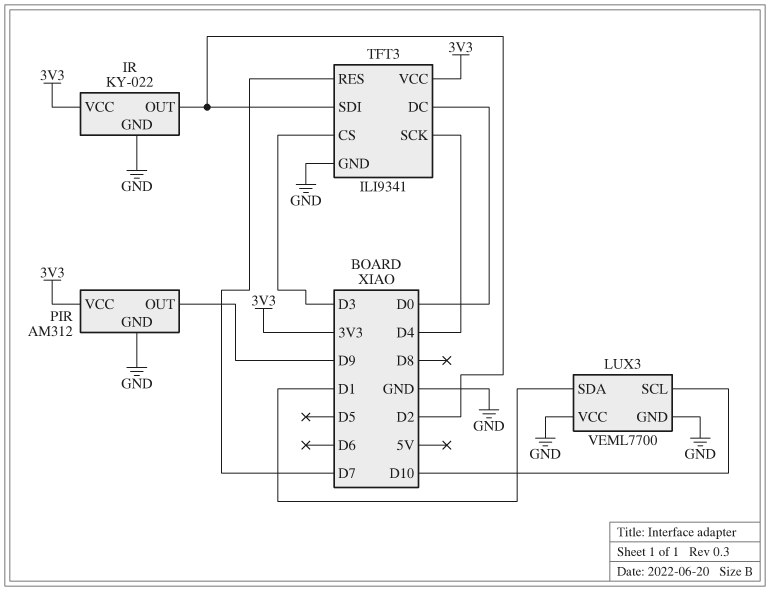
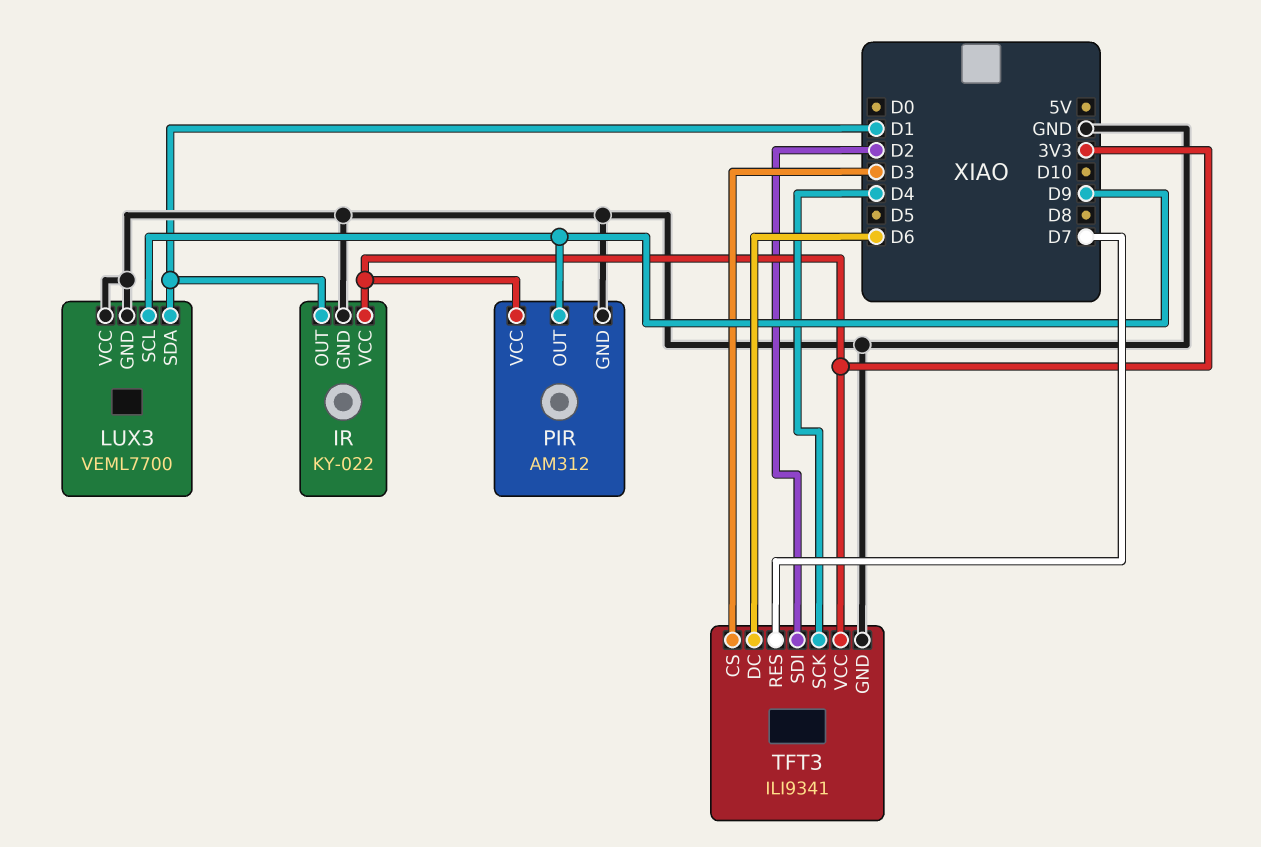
IR pin OUT: D2 -> D1
LUX3 pin SCL: D10 -> D9
TFT3 pin DC: D0 -> D6

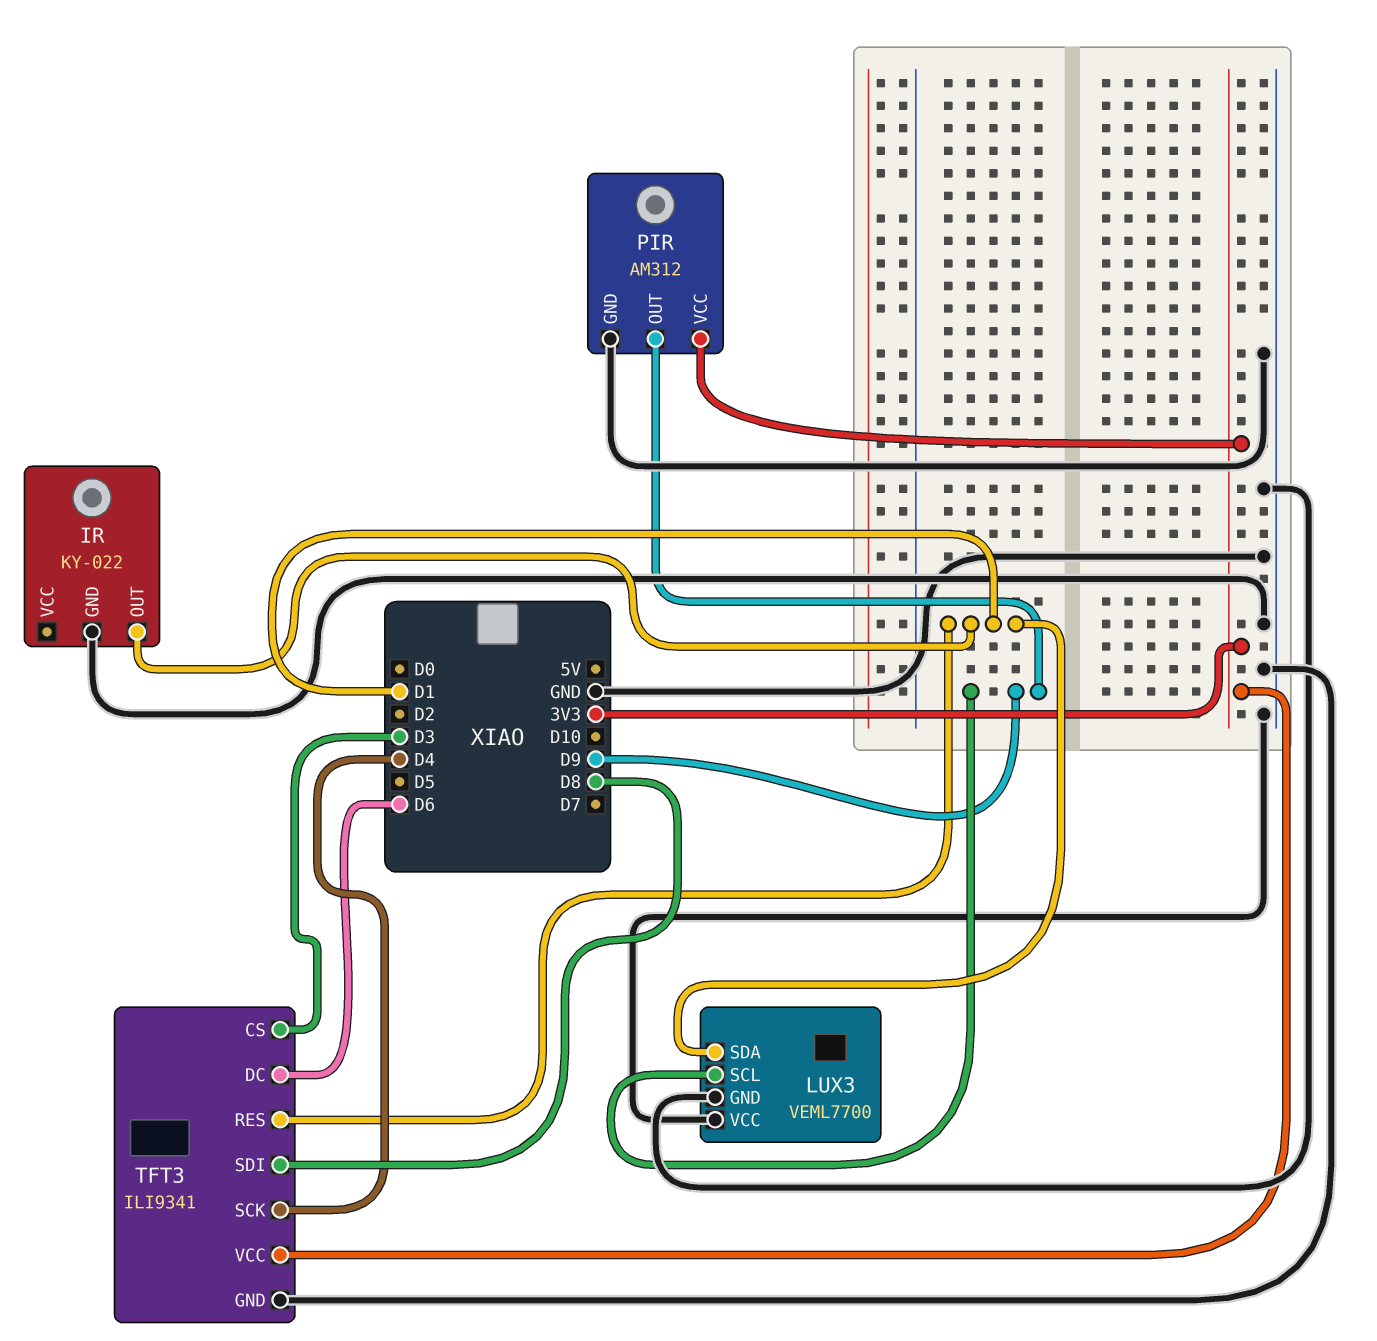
IR pin VCC: 3V3 -> none
TFT3 pin RES: D7 -> D1
TFT3 pin SDI: D2 -> D8

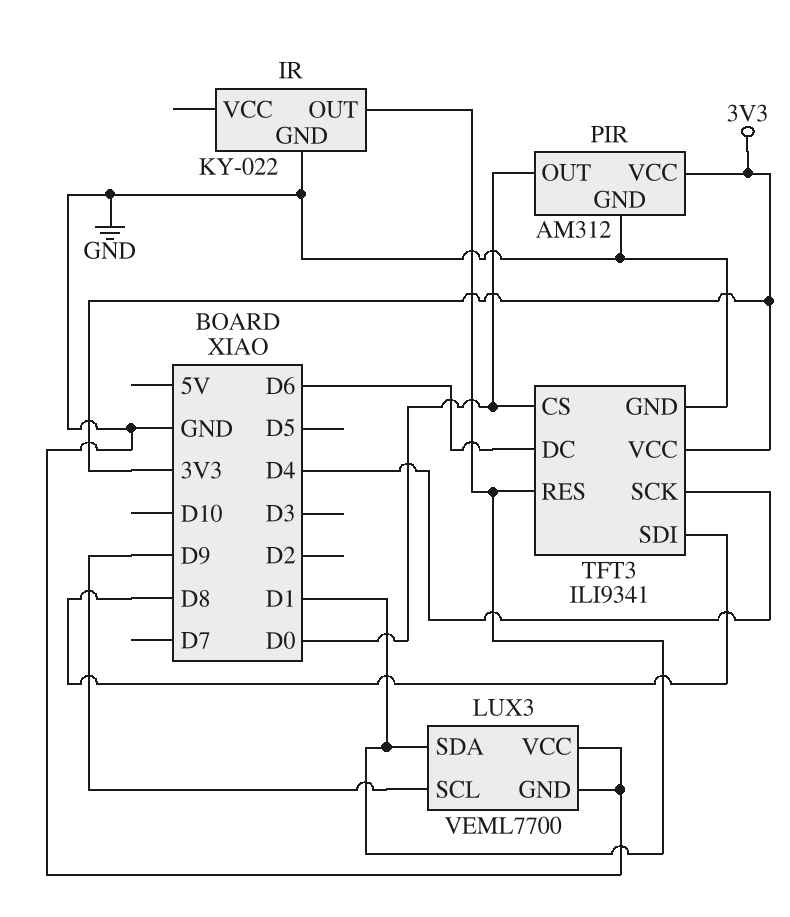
PIR pin OUT: D9 -> D0
TFT3 pin CS: D3 -> D0

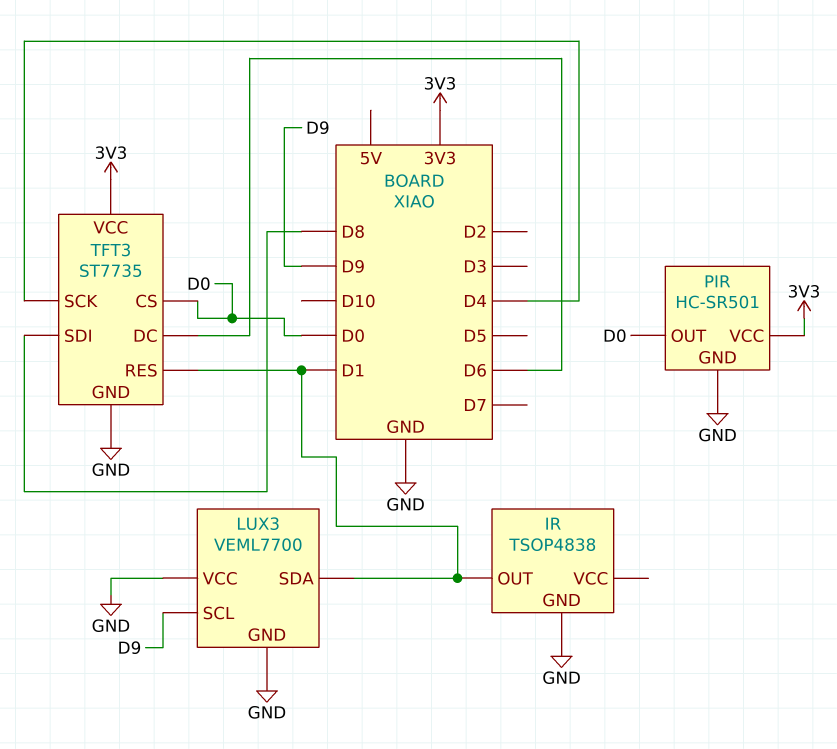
IR: KY-022 -> TSOP4838
PIR: AM312 -> HC-SR501
TFT3: ILI9341 -> ST7735

